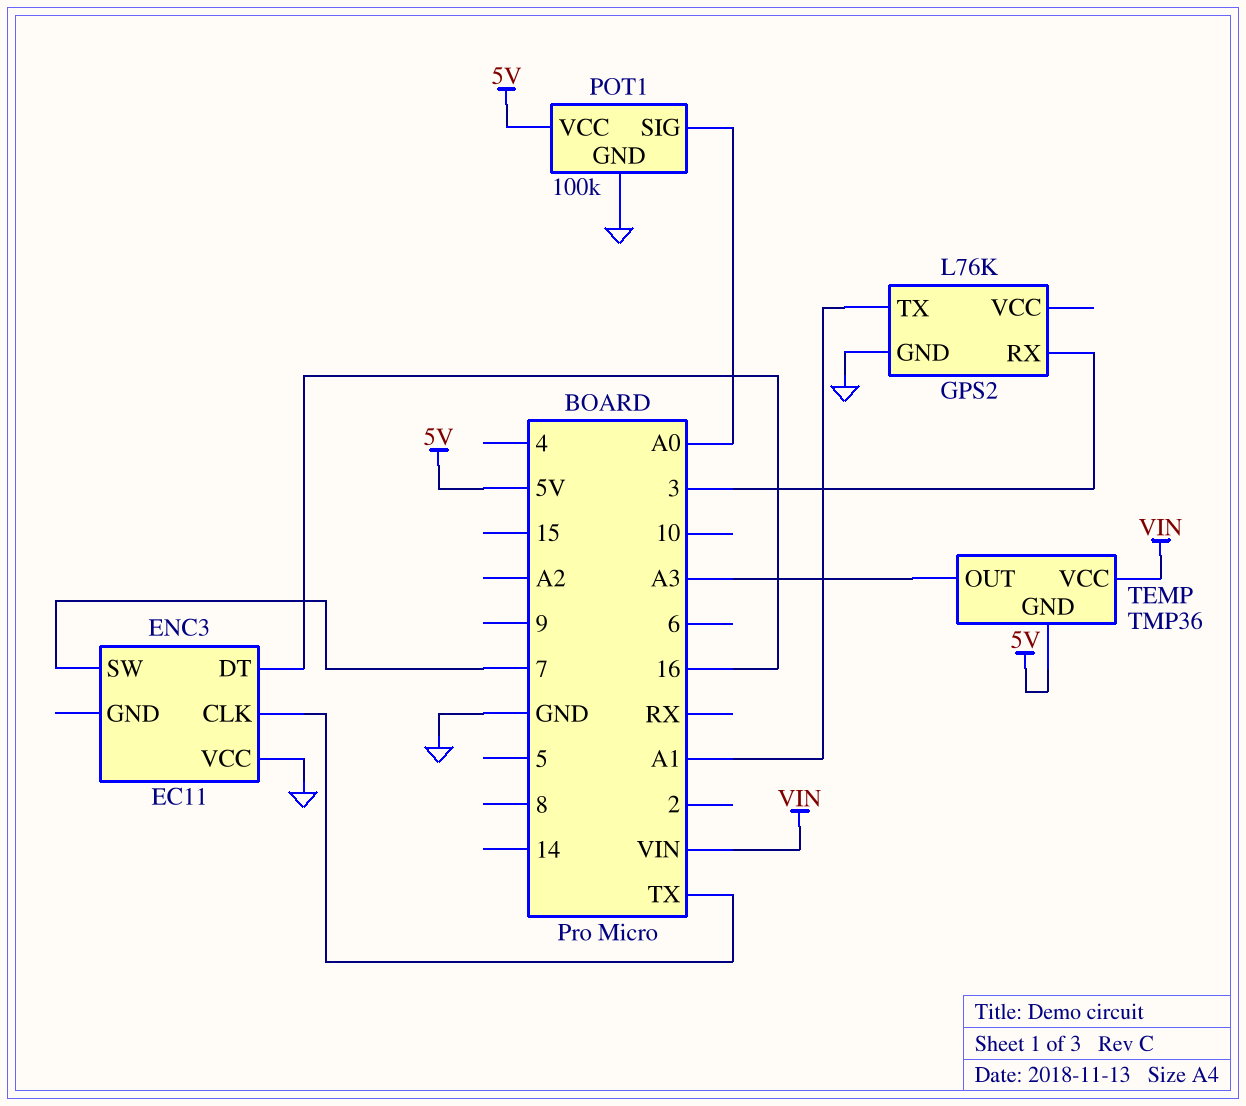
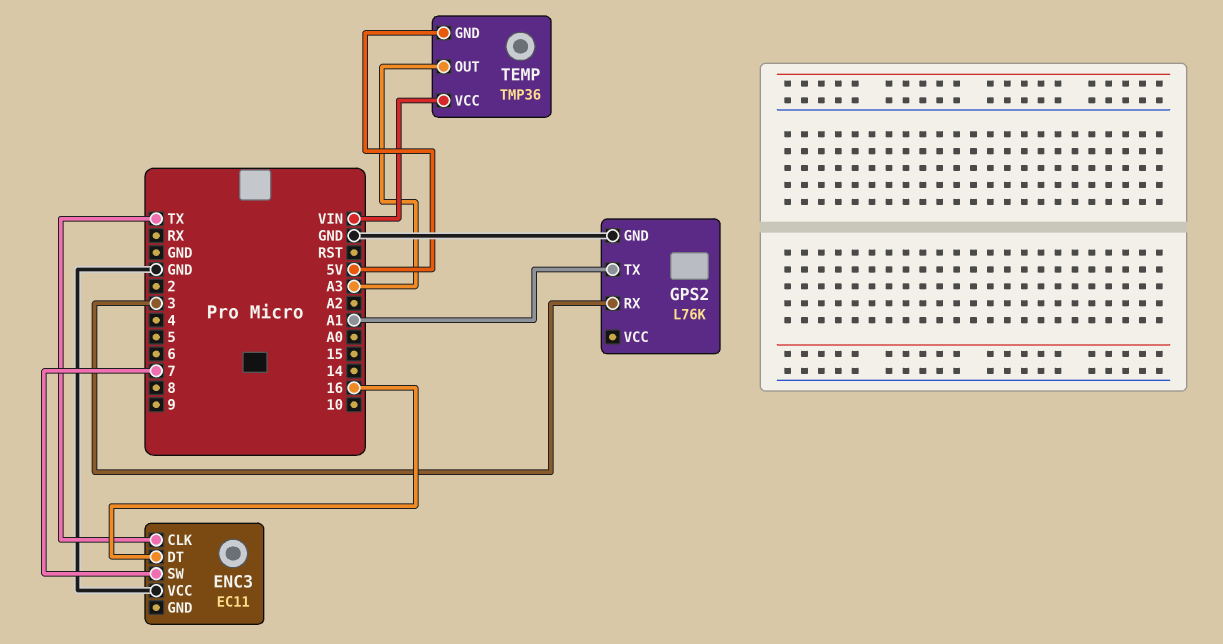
POT1: 100k -> none
POT1 pin GND: GND -> none
POT1 pin SIG: A0 -> none
POT1 pin VCC: 5V -> none

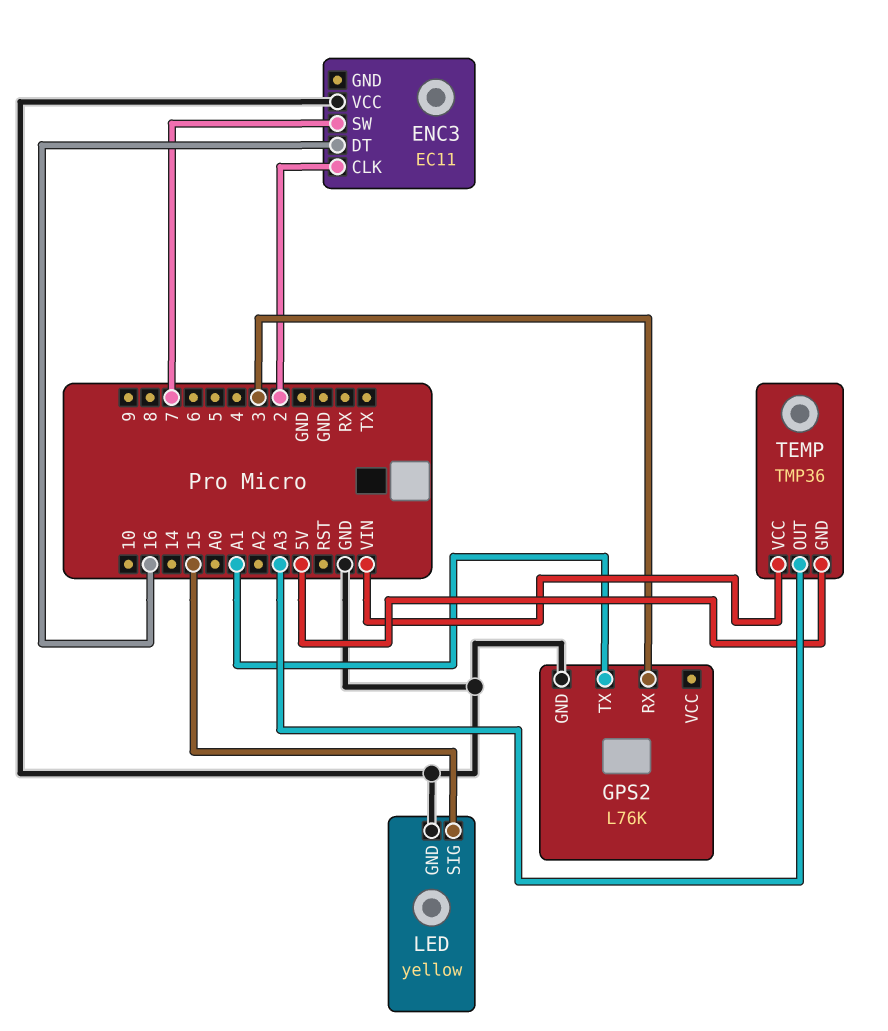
ENC3 pin CLK: TX -> 2
LED: none -> yellow
LED pin GND: none -> GND
LED pin SIG: none -> 15

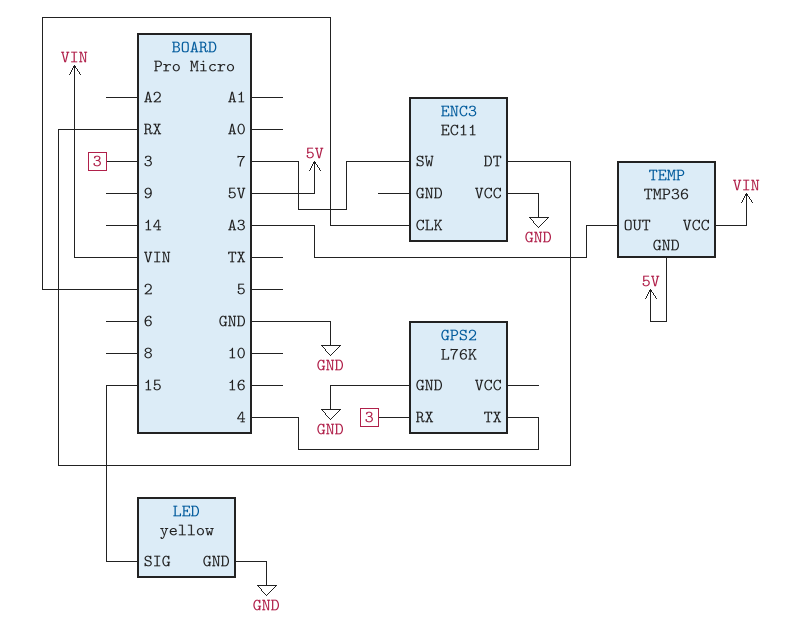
ENC3 pin DT: 16 -> RX
GPS2 pin TX: A1 -> 4

